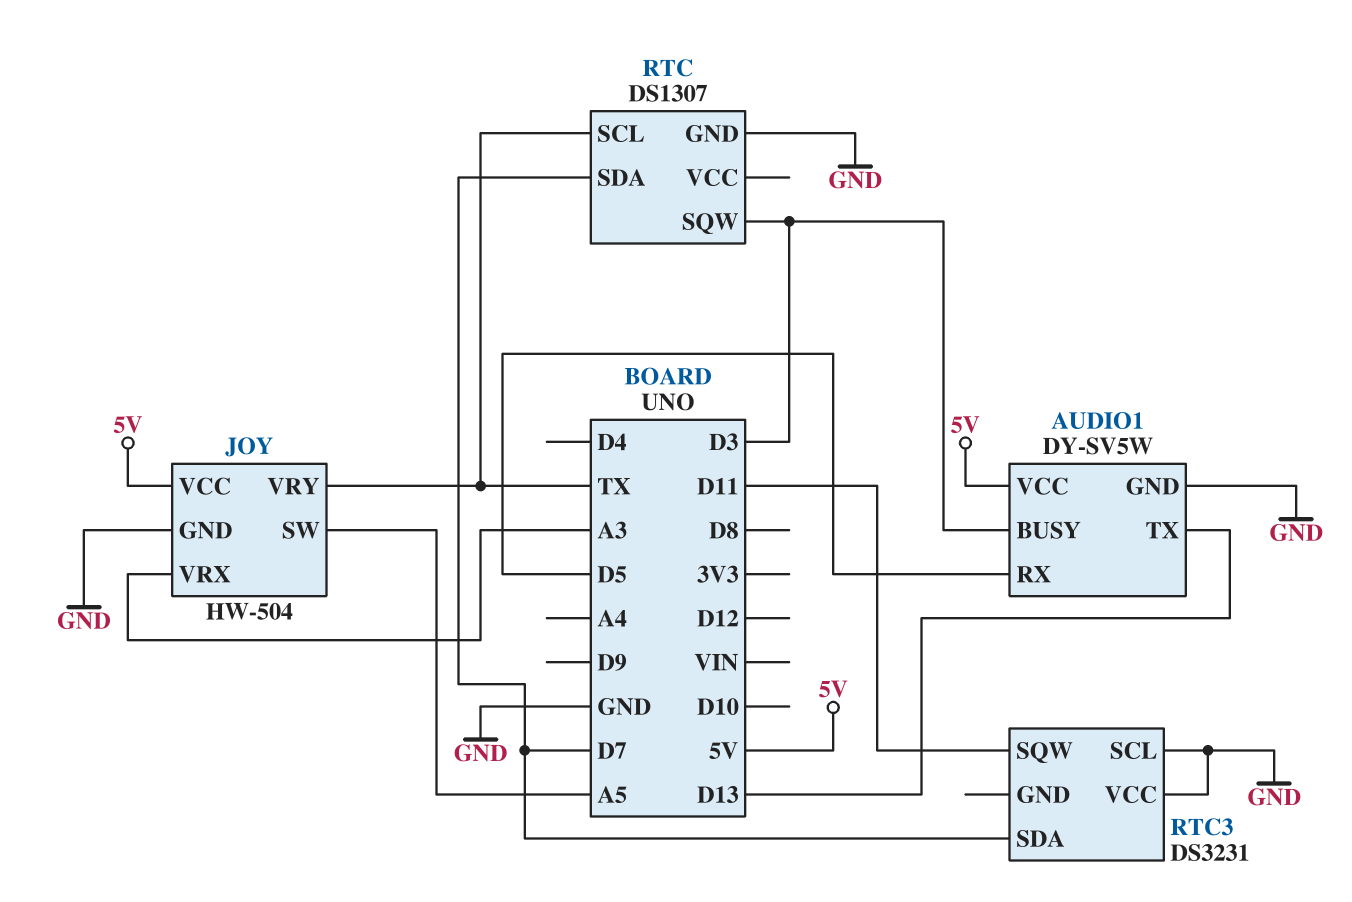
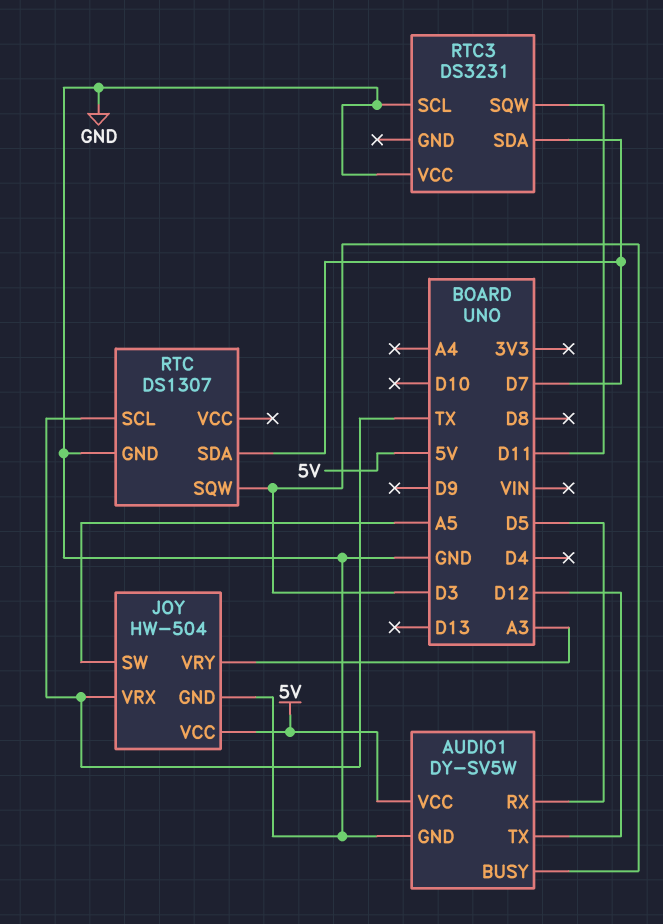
AUDIO1 pin TX: D13 -> D12
JOY pin VRX: A3 -> TX
JOY pin VRY: TX -> A3

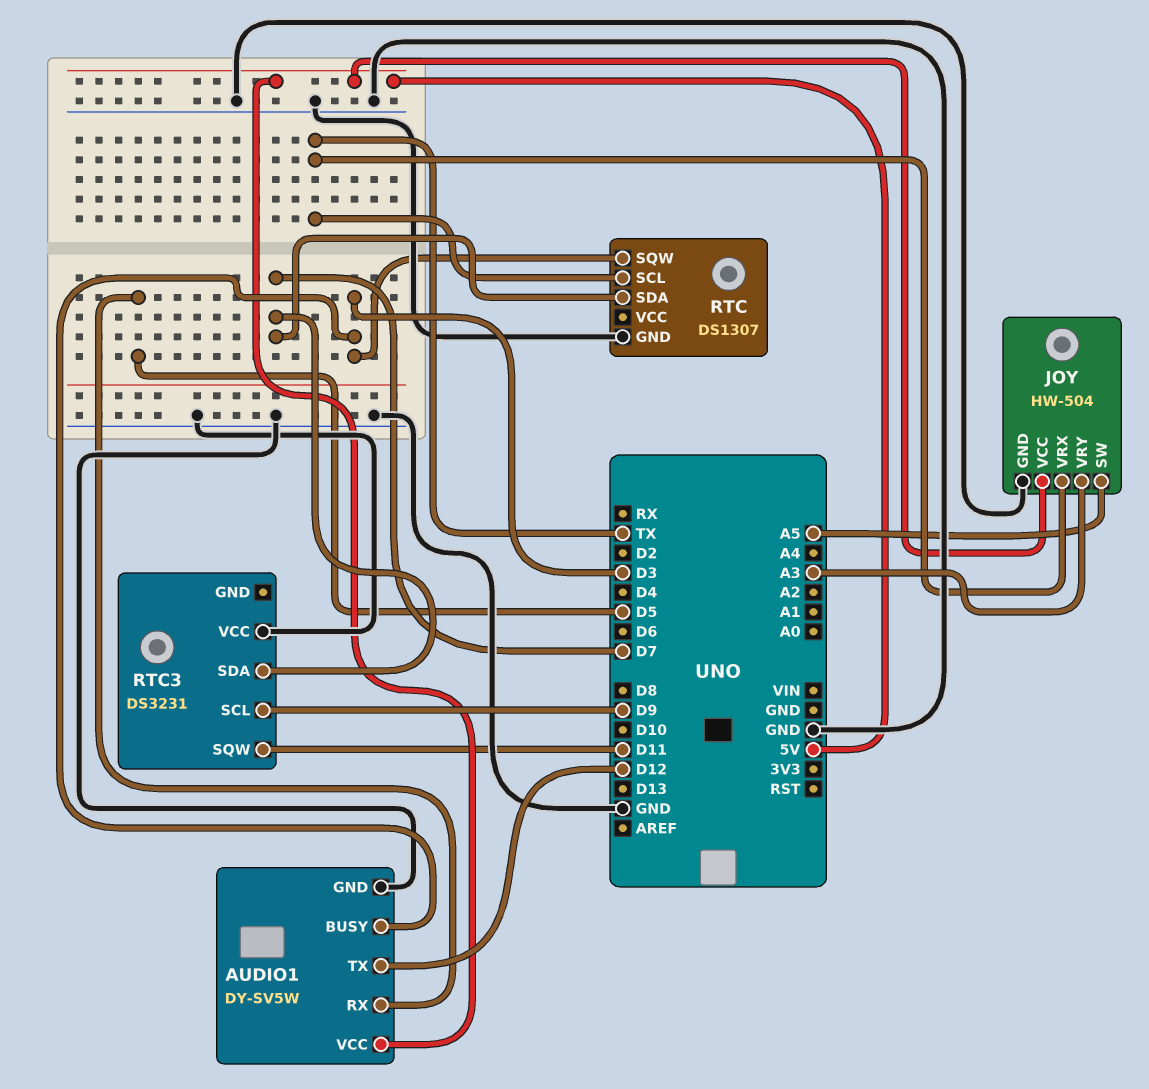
RTC3 pin SCL: GND -> D9

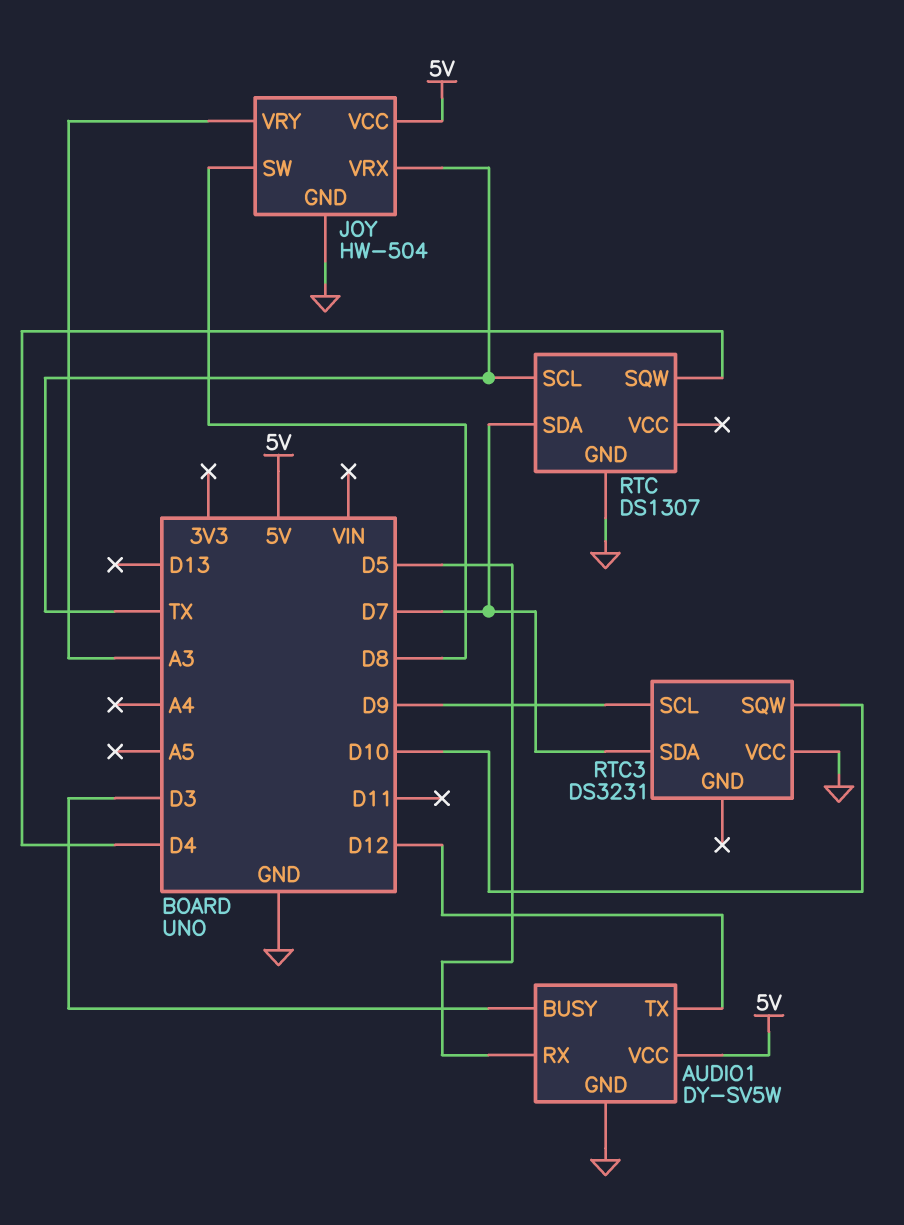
JOY pin SW: A5 -> D8
RTC pin SQW: D3 -> D4
RTC3 pin SQW: D11 -> D10

